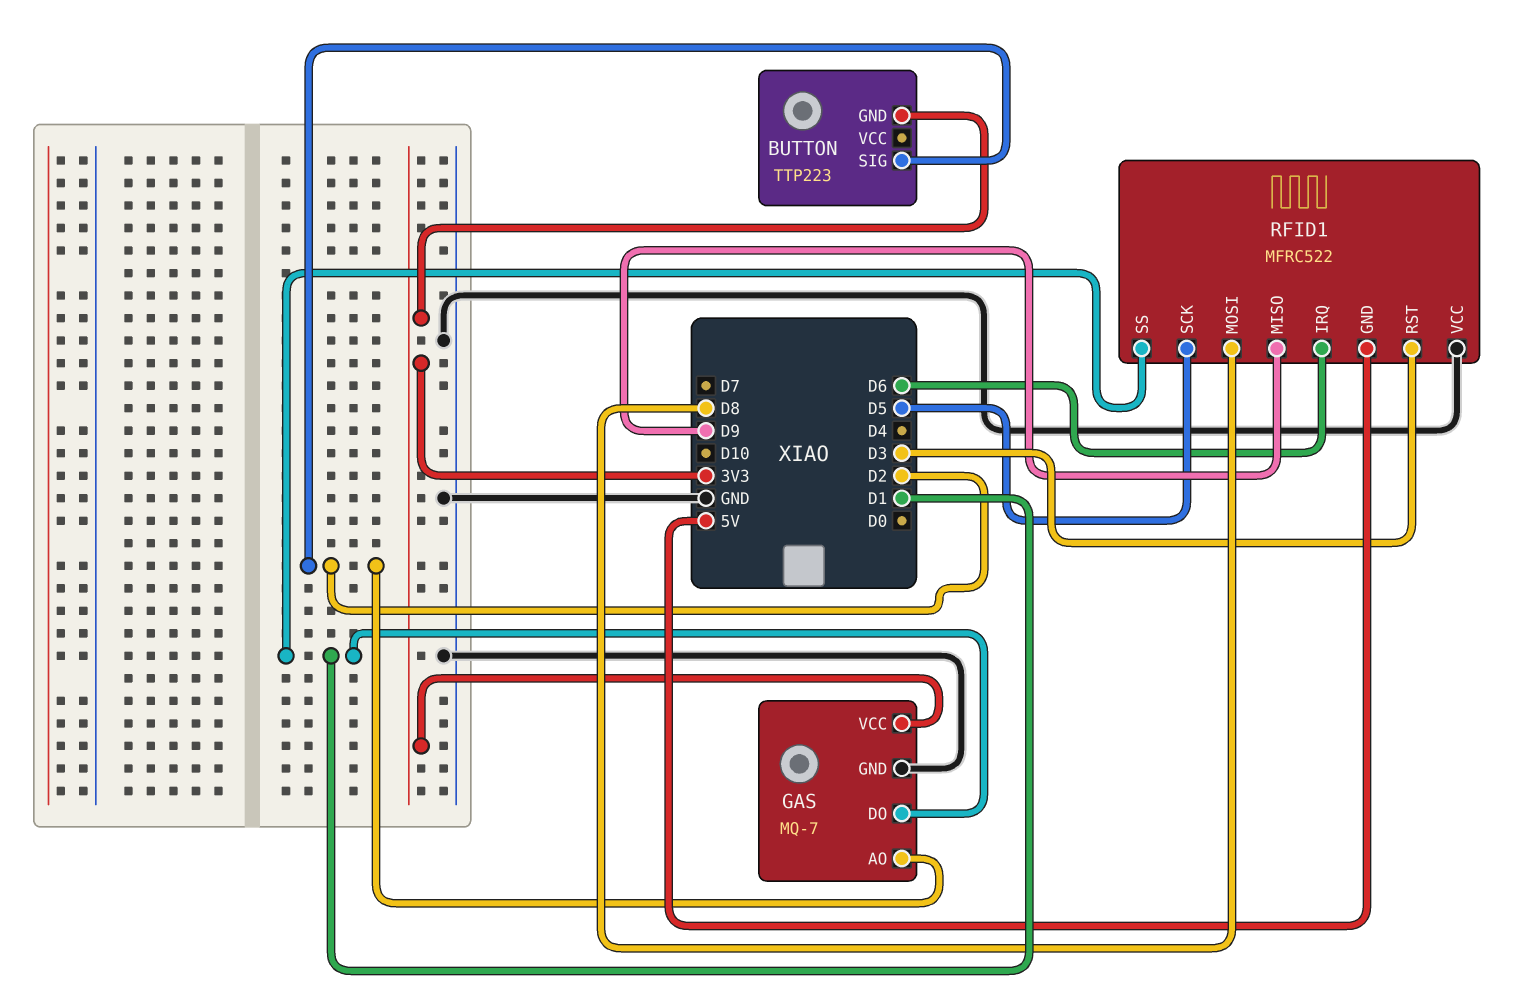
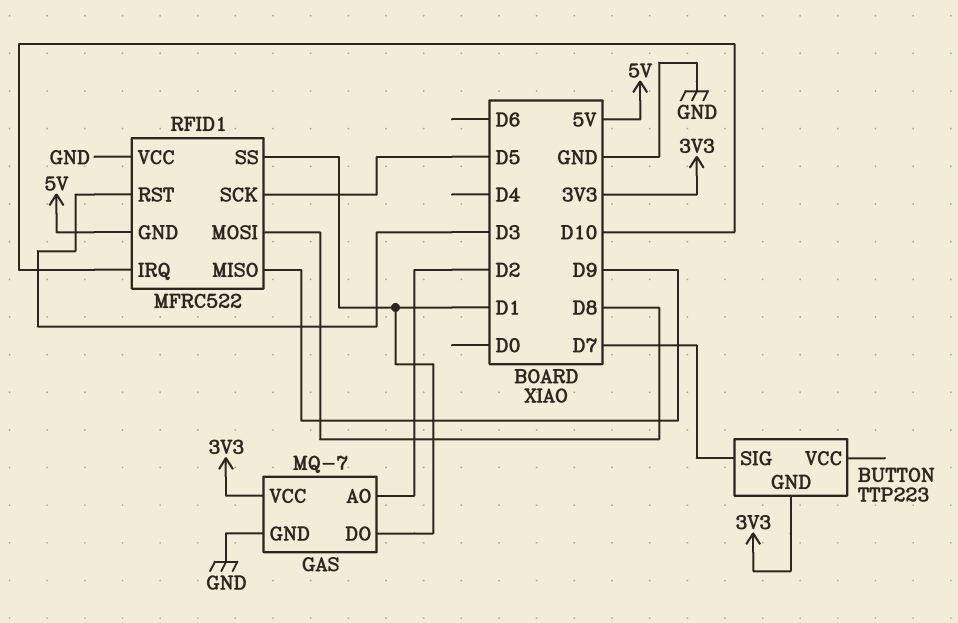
BUTTON pin SIG: D2 -> D7
RFID1 pin IRQ: D6 -> D10

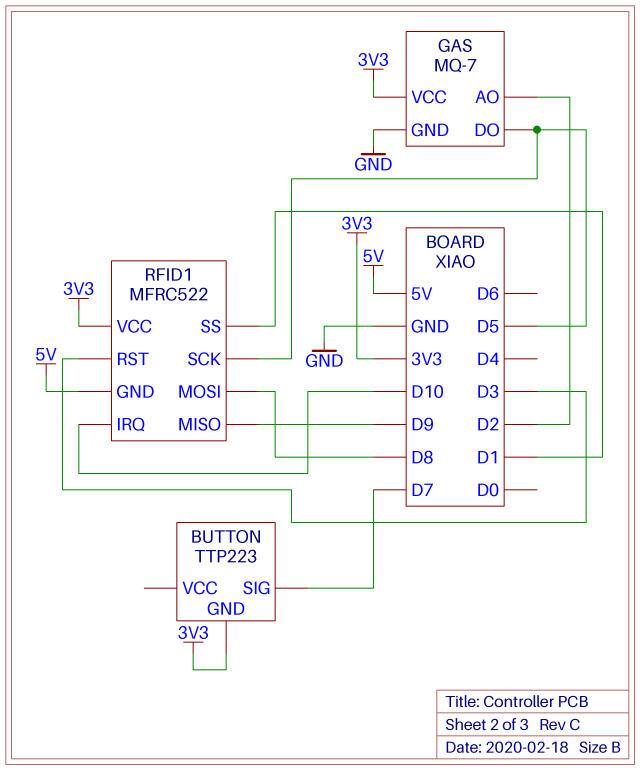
GAS pin DO: D1 -> D5
RFID1 pin VCC: GND -> 3V3

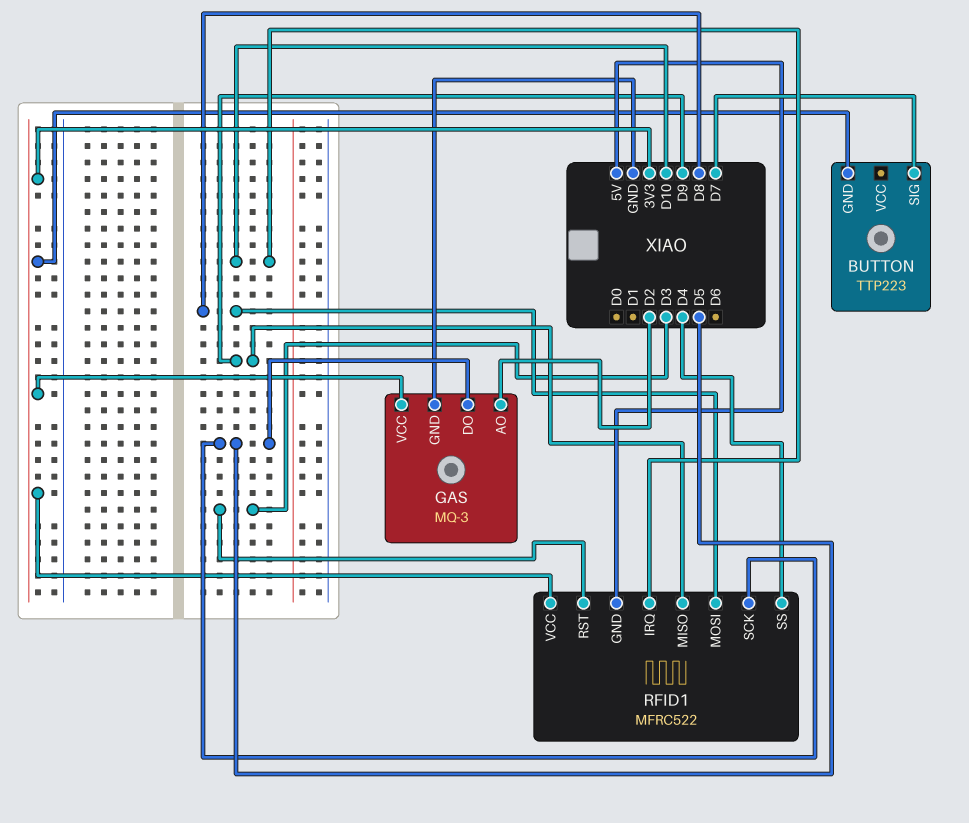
GAS: MQ-7 -> MQ-3
RFID1 pin SS: D1 -> D4

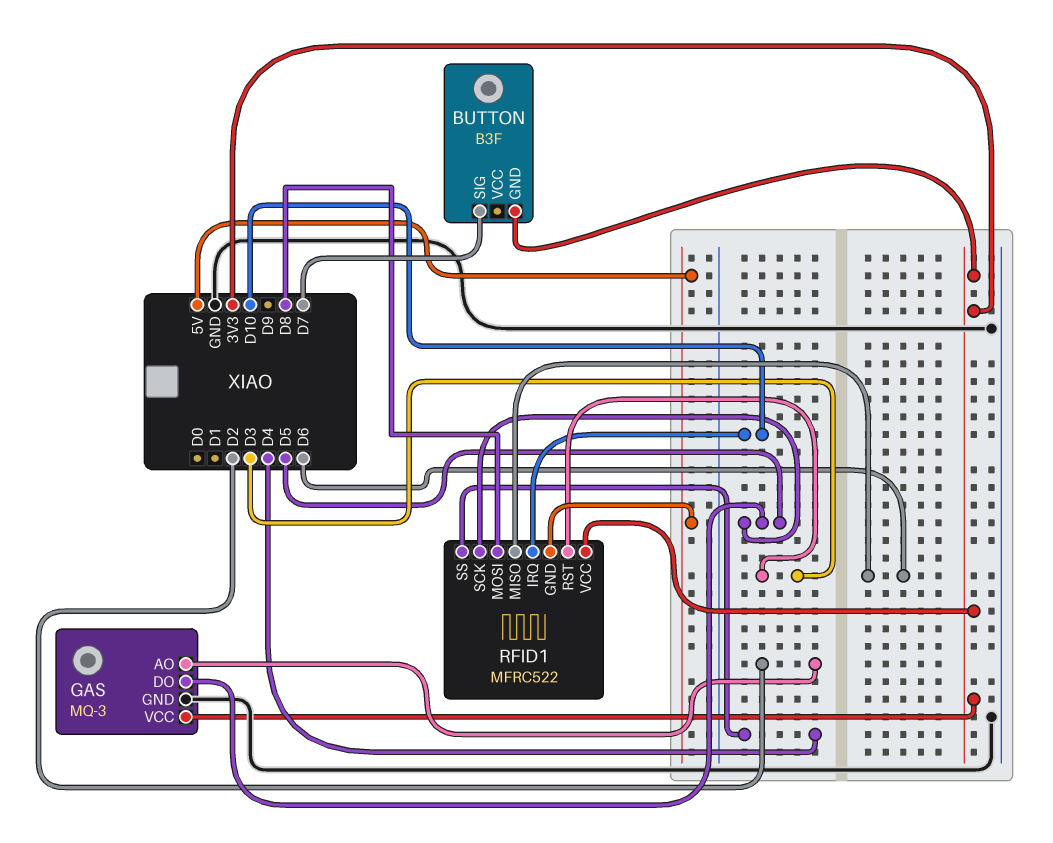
BUTTON: TTP223 -> B3F
RFID1 pin MISO: D9 -> D6

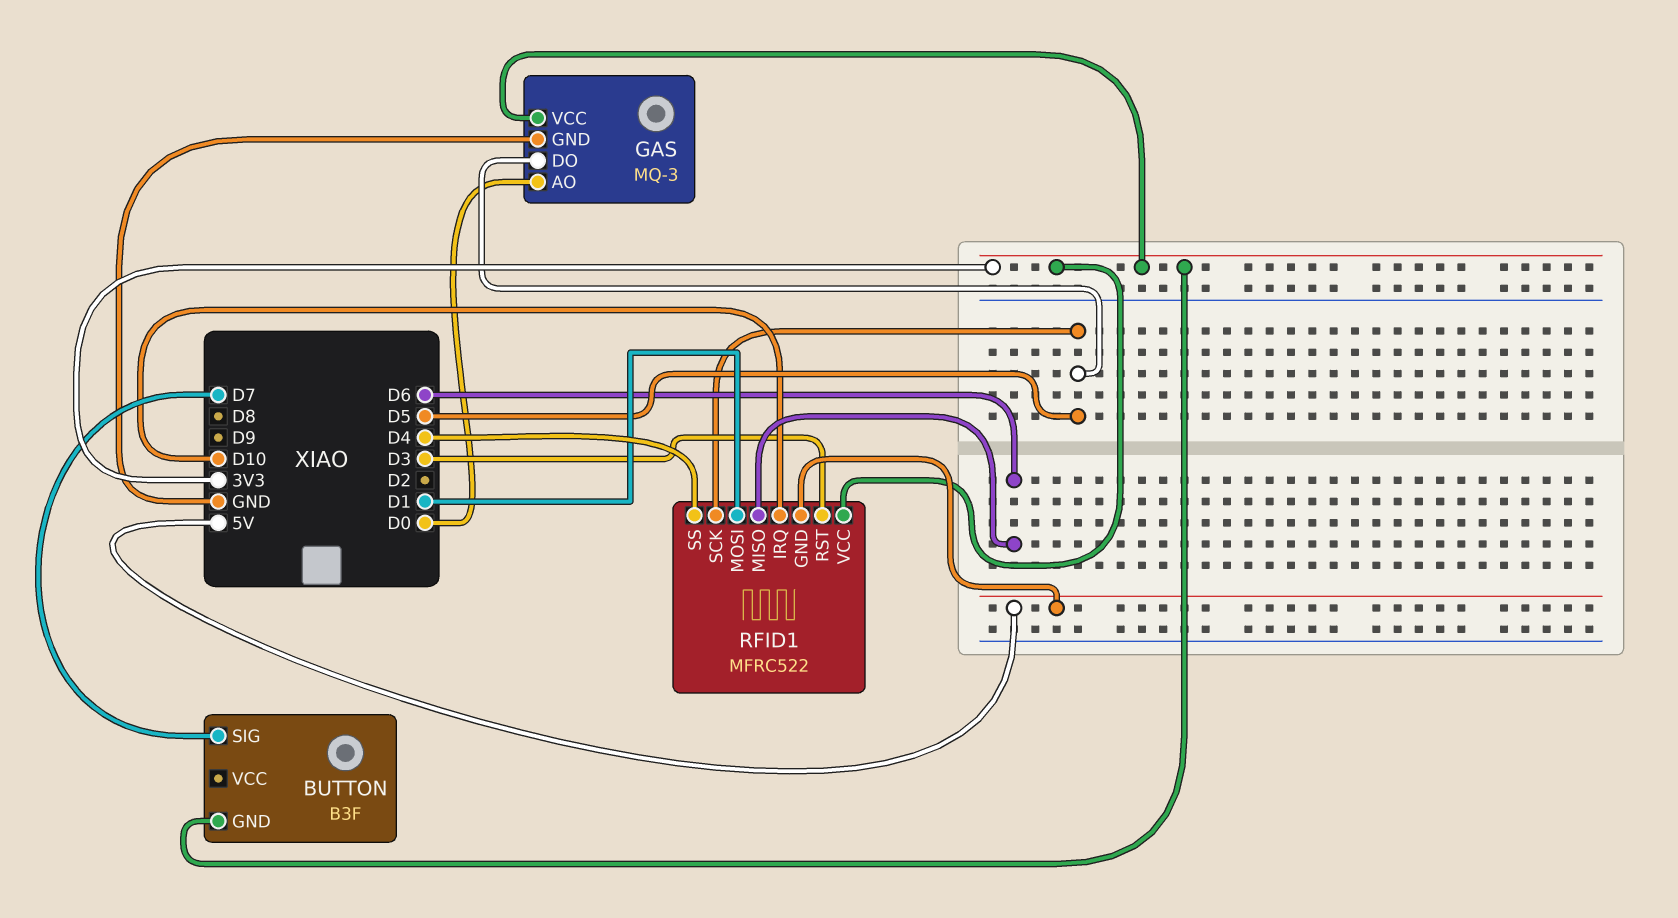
GAS pin AO: D2 -> D0
RFID1 pin MOSI: D8 -> D1

